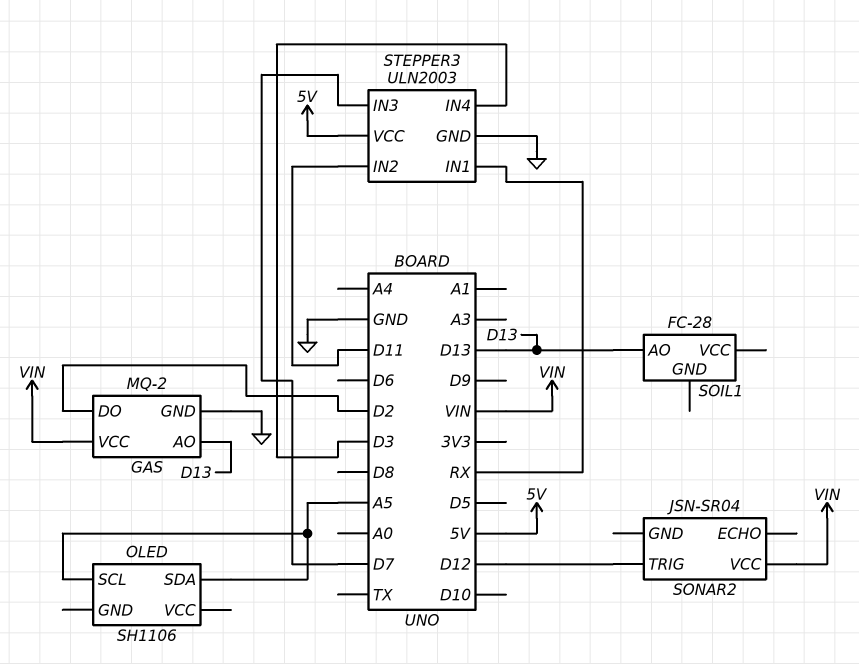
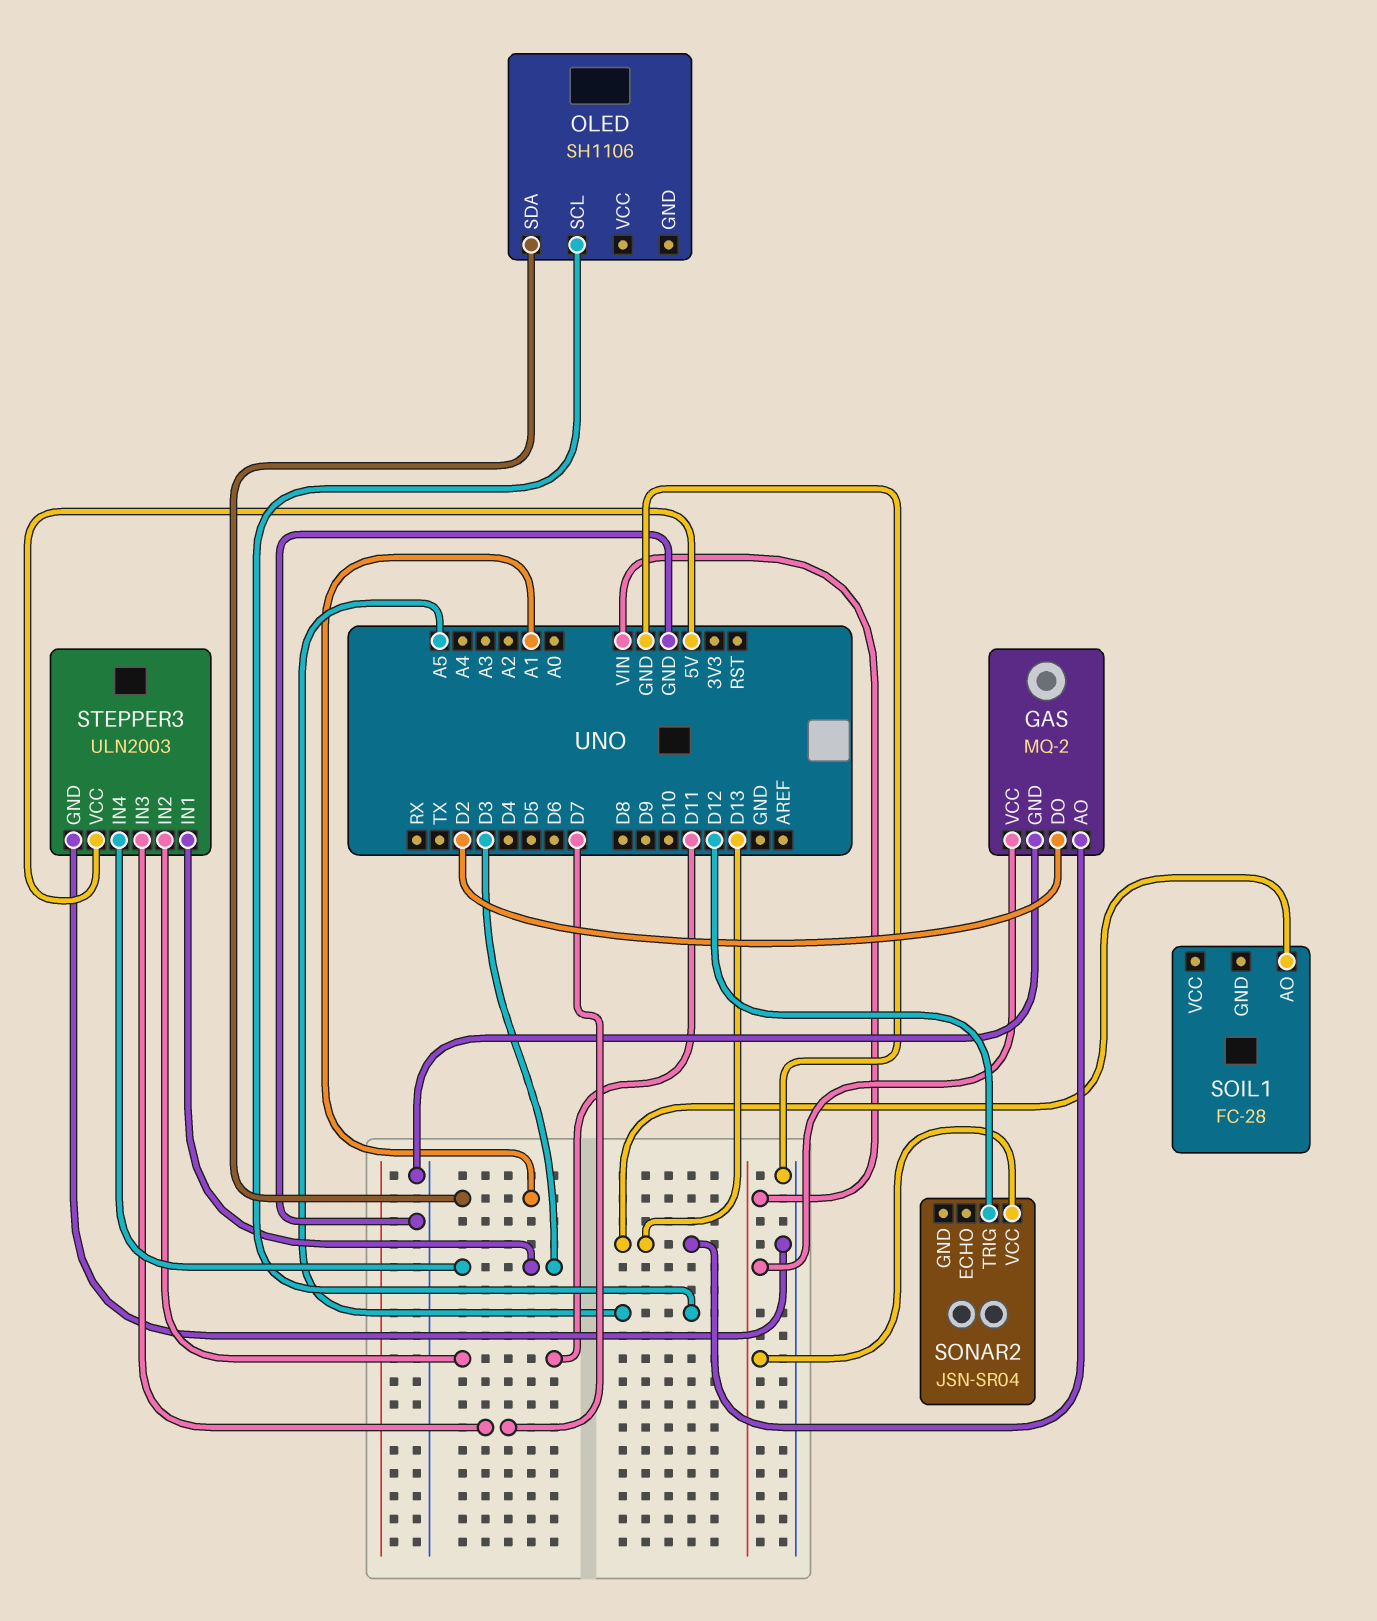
OLED pin SDA: A5 -> A1
STEPPER3 pin IN1: RX -> D3

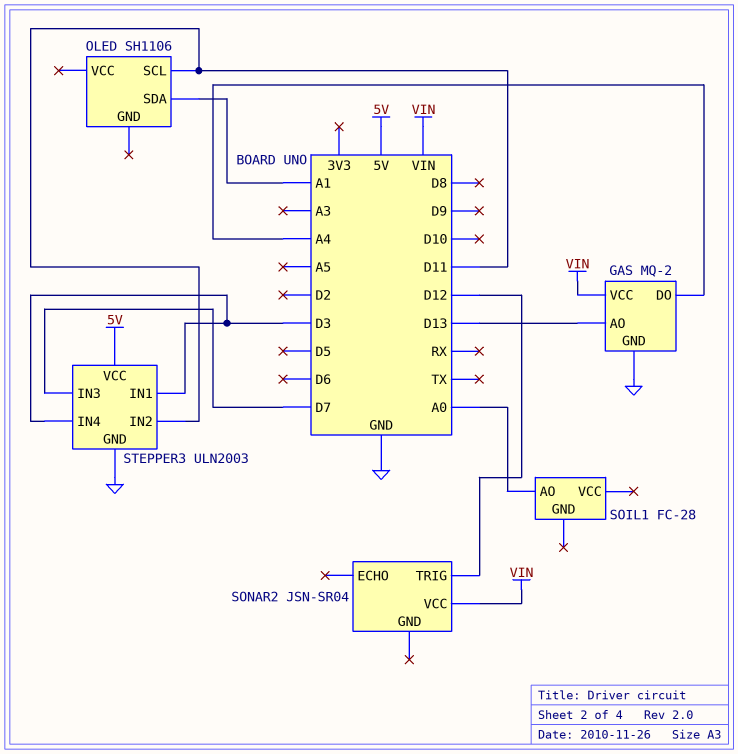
GAS pin DO: D2 -> A4
OLED pin SCL: A5 -> D11
SOIL1 pin AO: D13 -> A0

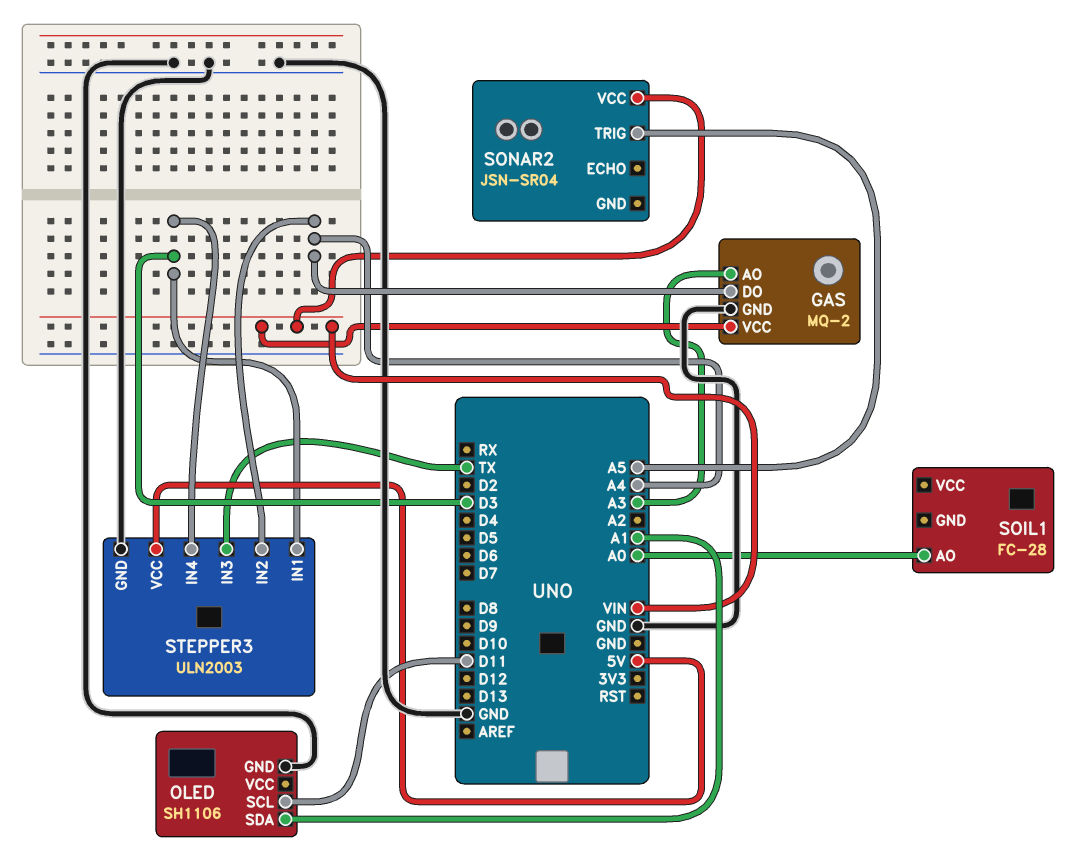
GAS pin AO: D13 -> A3
OLED pin GND: none -> GND
SONAR2 pin TRIG: D12 -> A5
STEPPER3 pin IN2: D11 -> A4
STEPPER3 pin IN3: D7 -> TX

